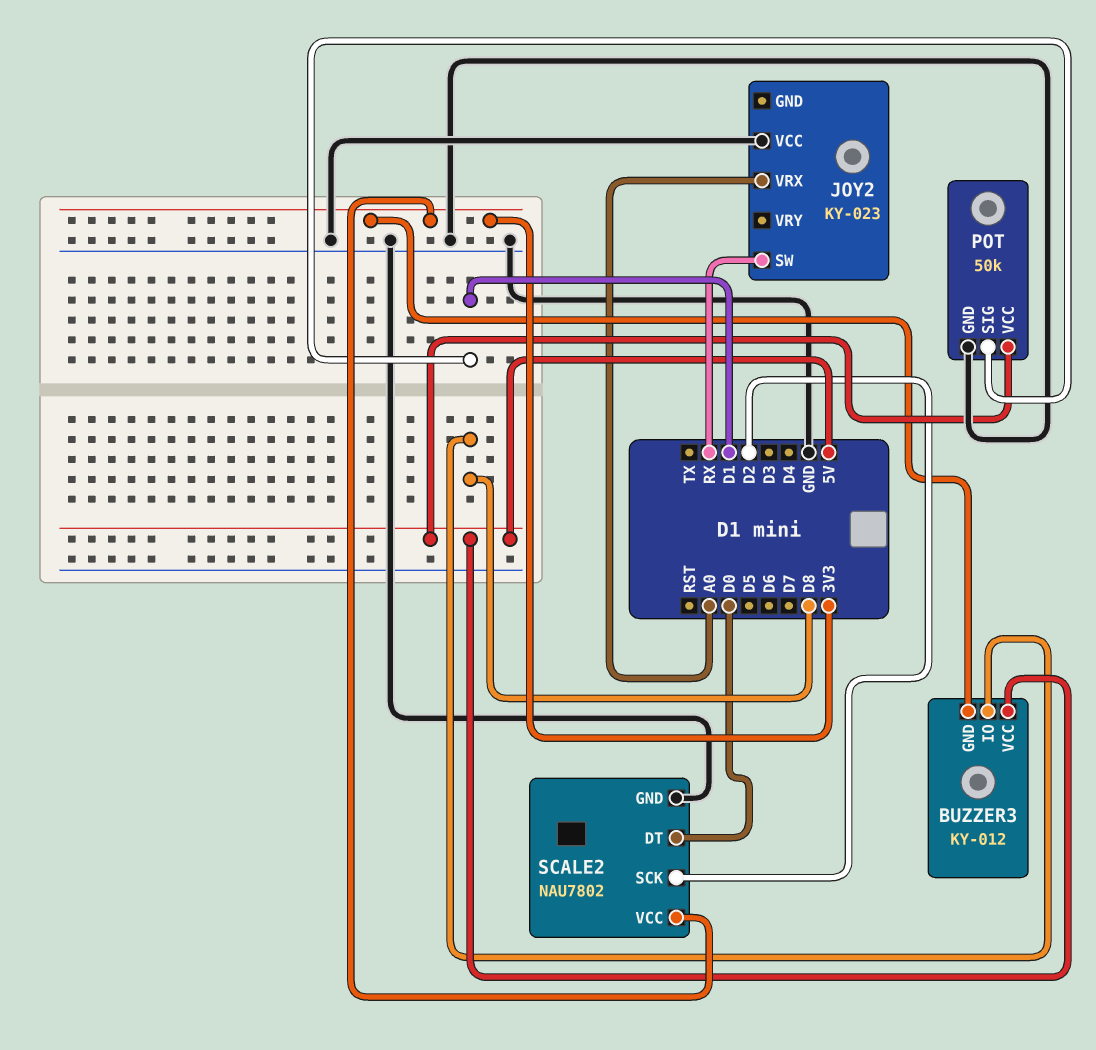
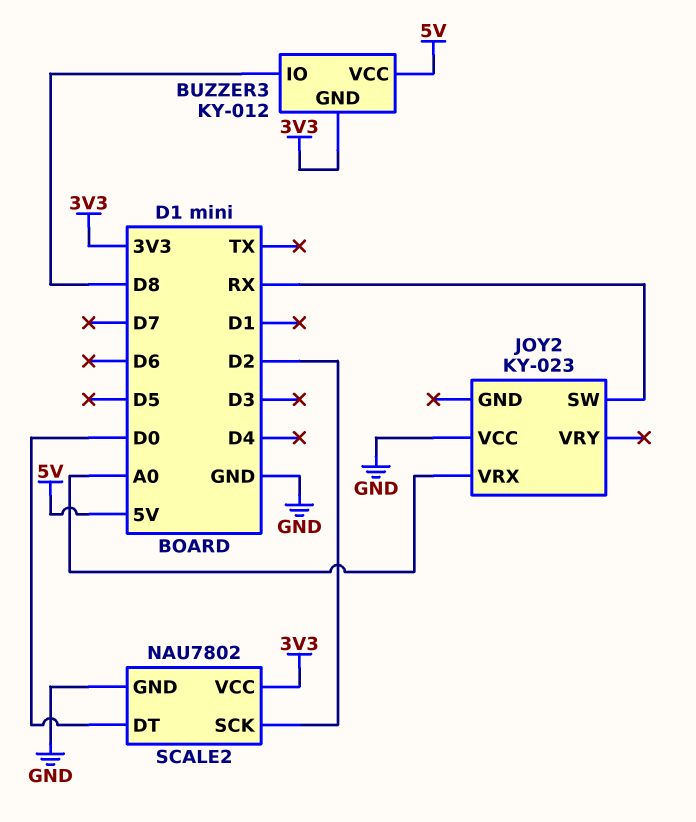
POT: 50k -> none
POT pin GND: GND -> none
POT pin SIG: D1 -> none
POT pin VCC: 5V -> none

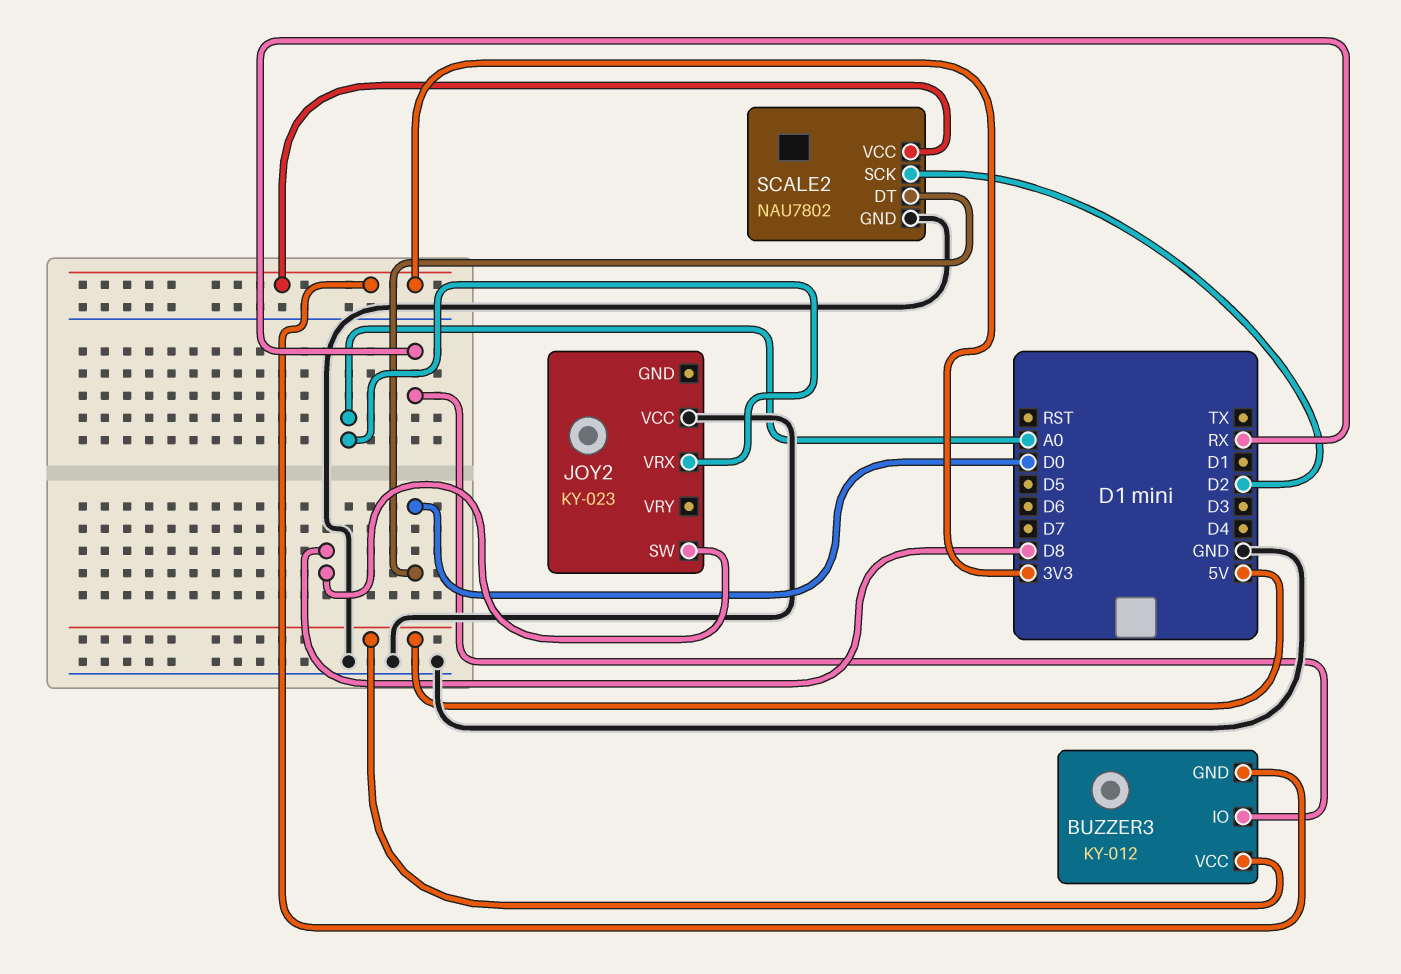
BUZZER3 pin IO: D8 -> RX
JOY2 pin SW: RX -> D8

